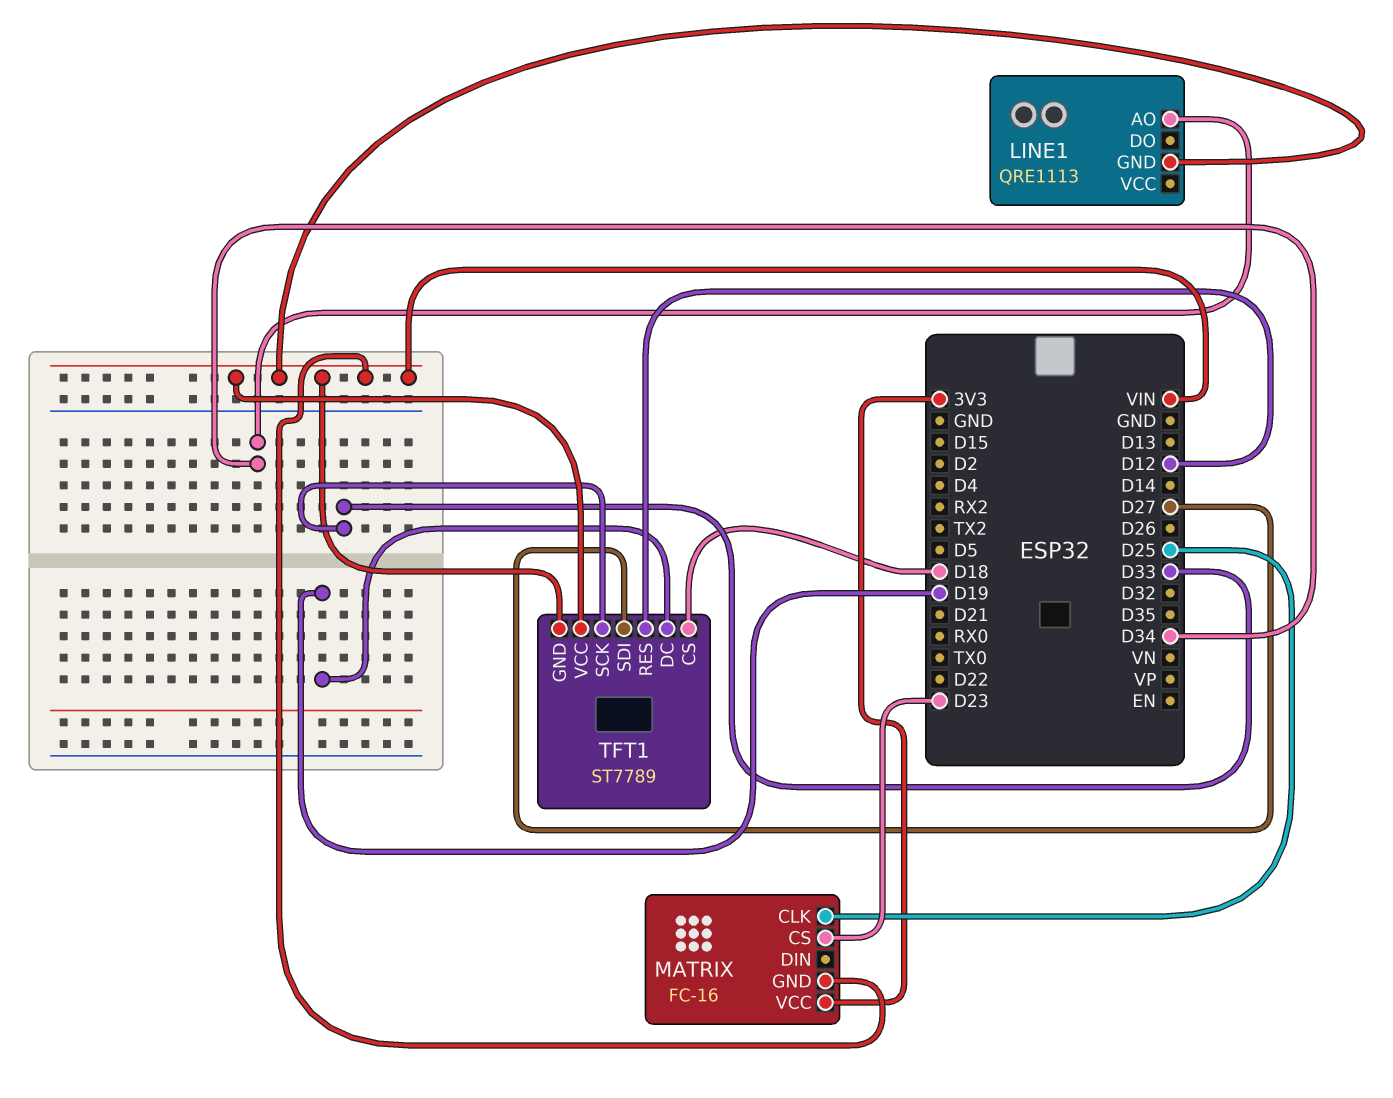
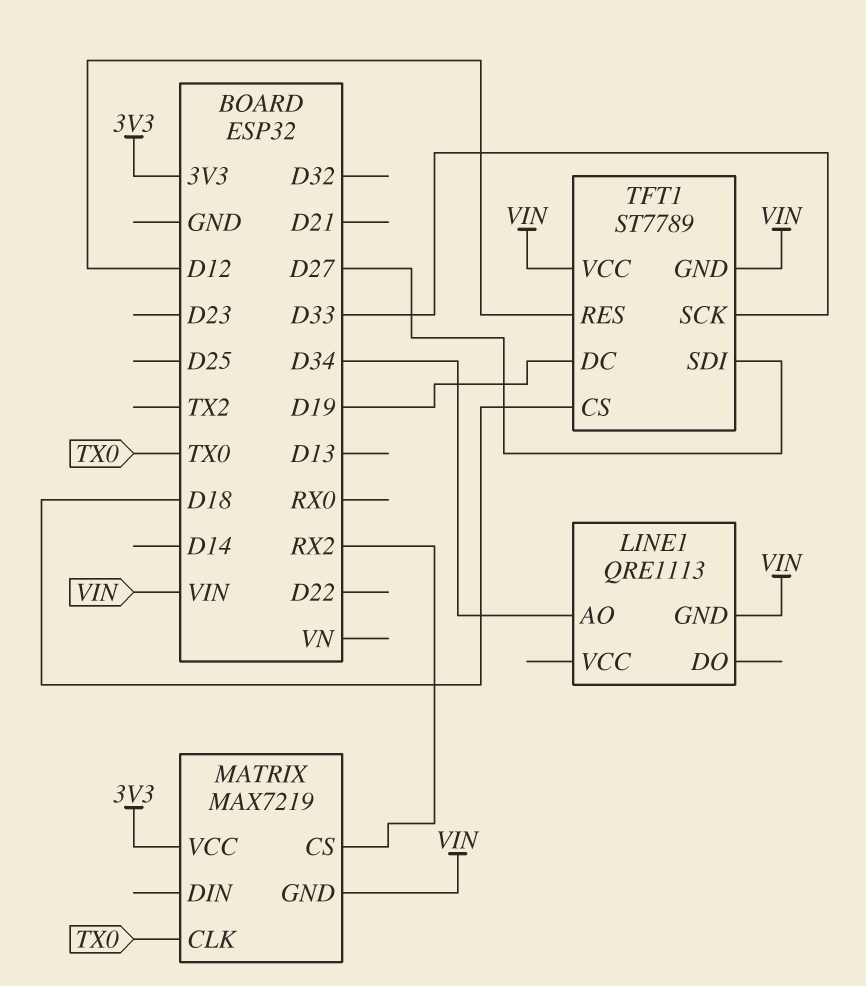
MATRIX: FC-16 -> MAX7219
MATRIX pin CLK: D25 -> TX0
MATRIX pin CS: D23 -> RX2

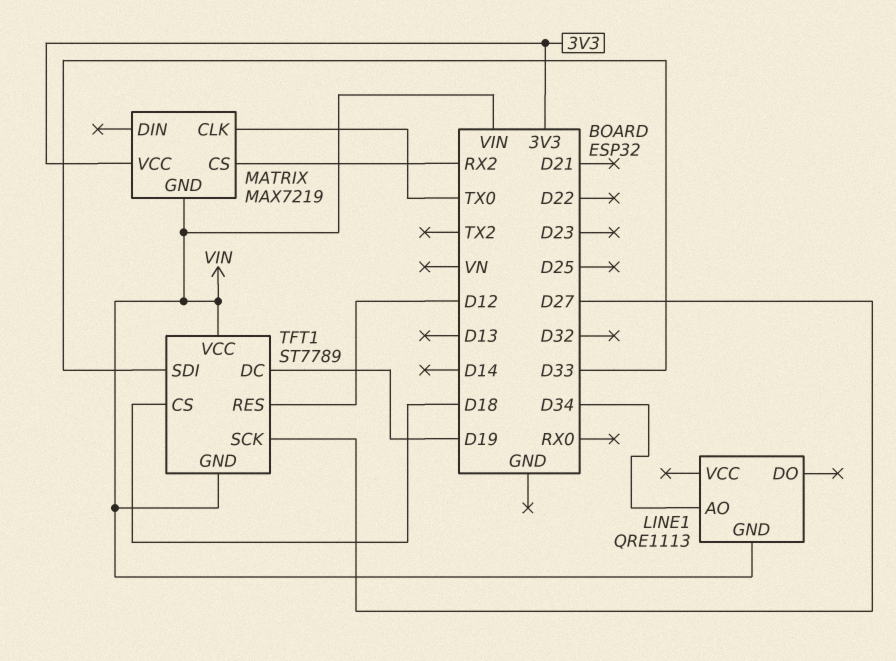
TFT1 pin SCK: D33 -> D27
TFT1 pin SDI: D27 -> D33

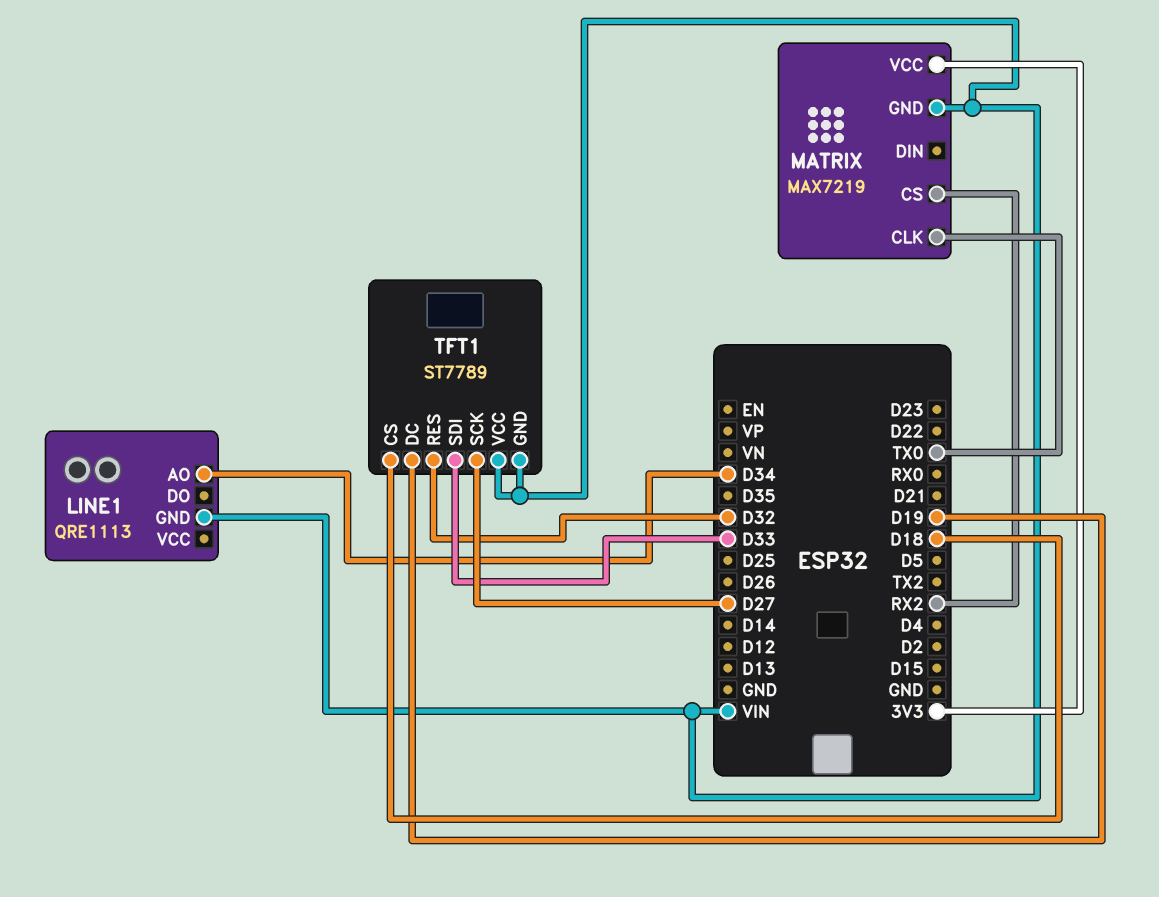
TFT1 pin RES: D12 -> D32

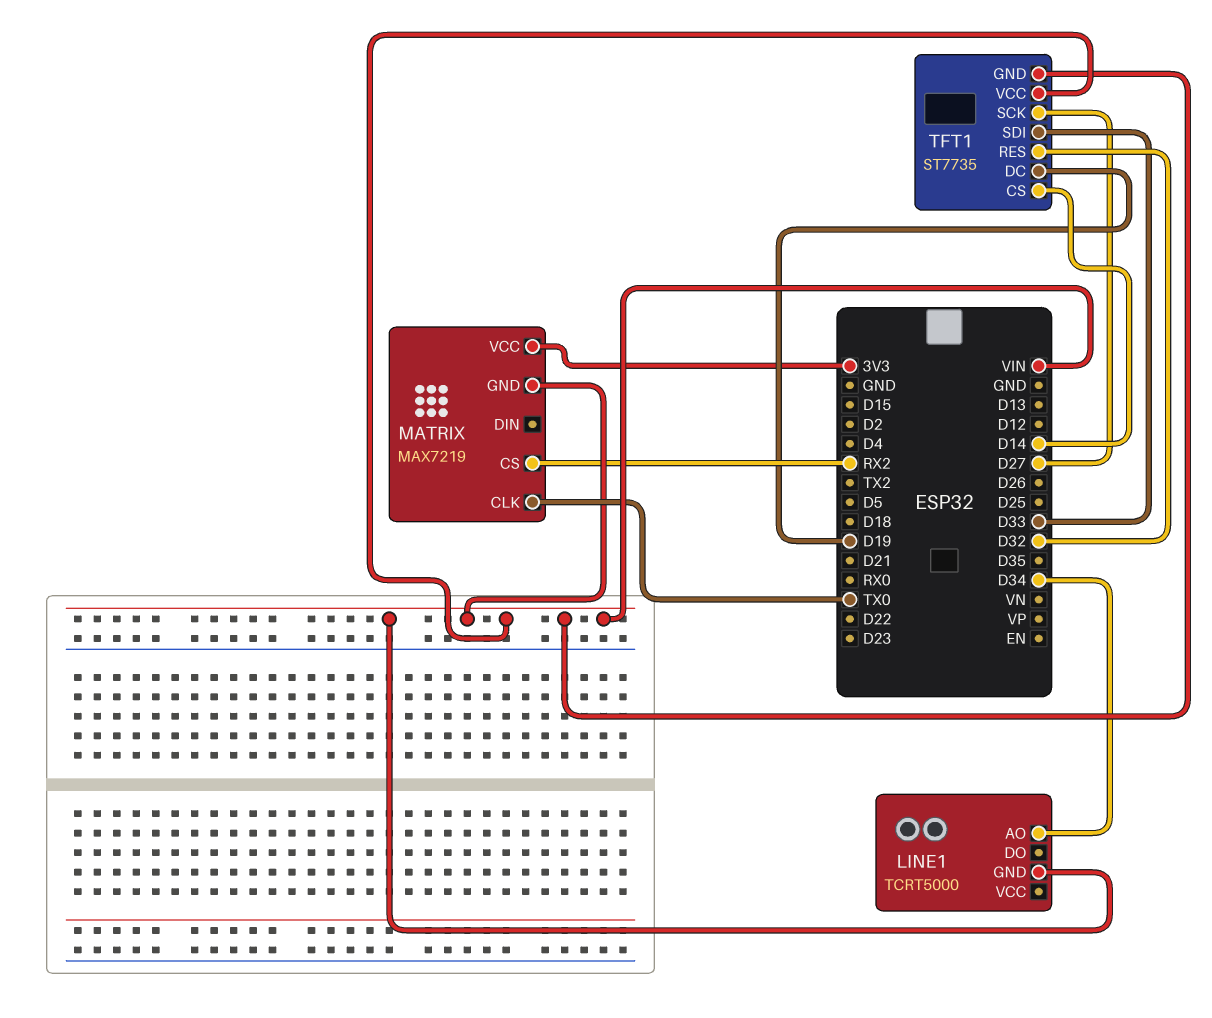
LINE1: QRE1113 -> TCRT5000
TFT1: ST7789 -> ST7735
TFT1 pin CS: D18 -> D14

